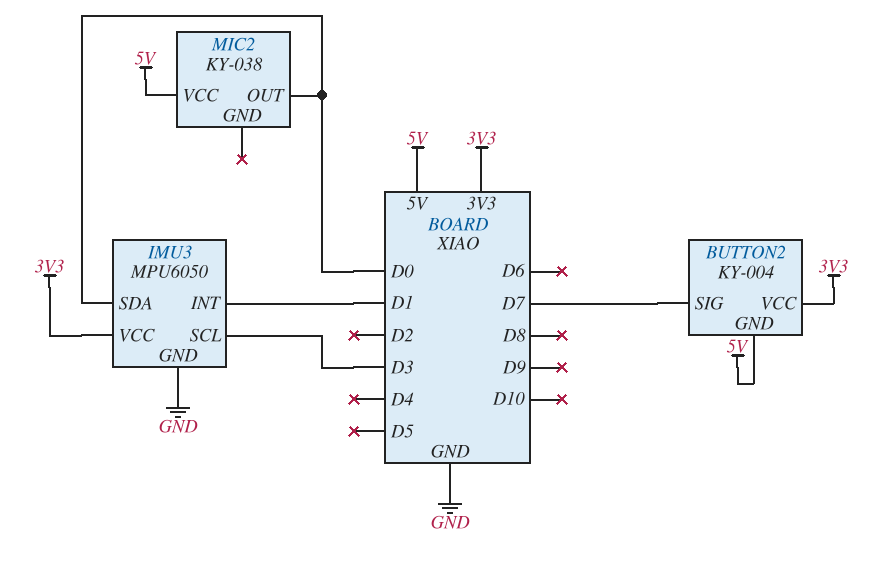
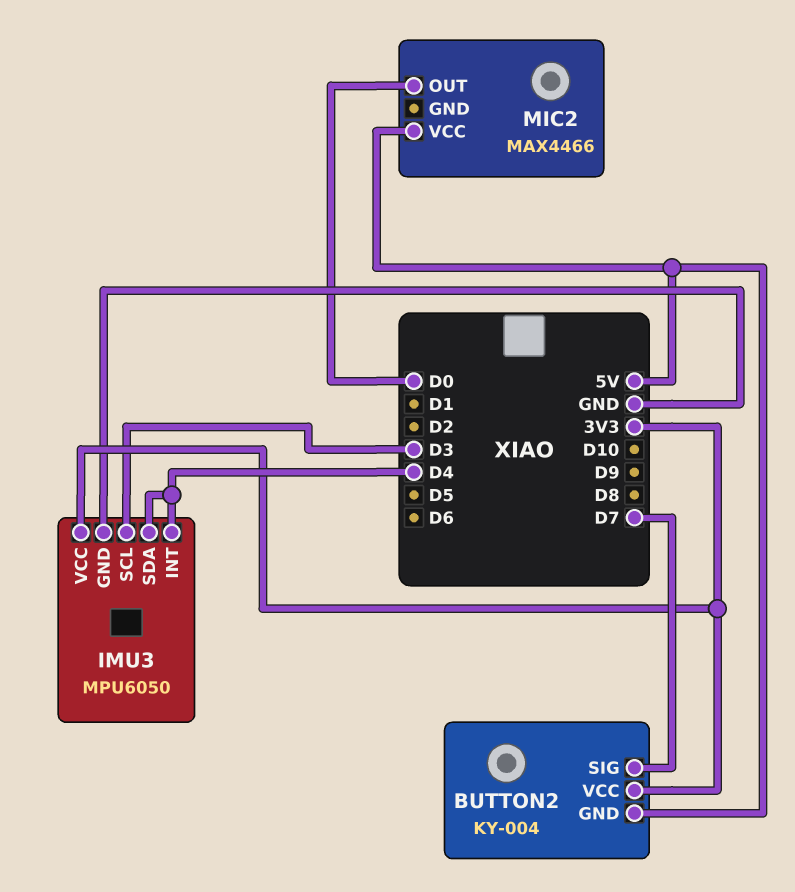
IMU3 pin INT: D1 -> D4
IMU3 pin SDA: D0 -> D4
MIC2: KY-038 -> MAX4466

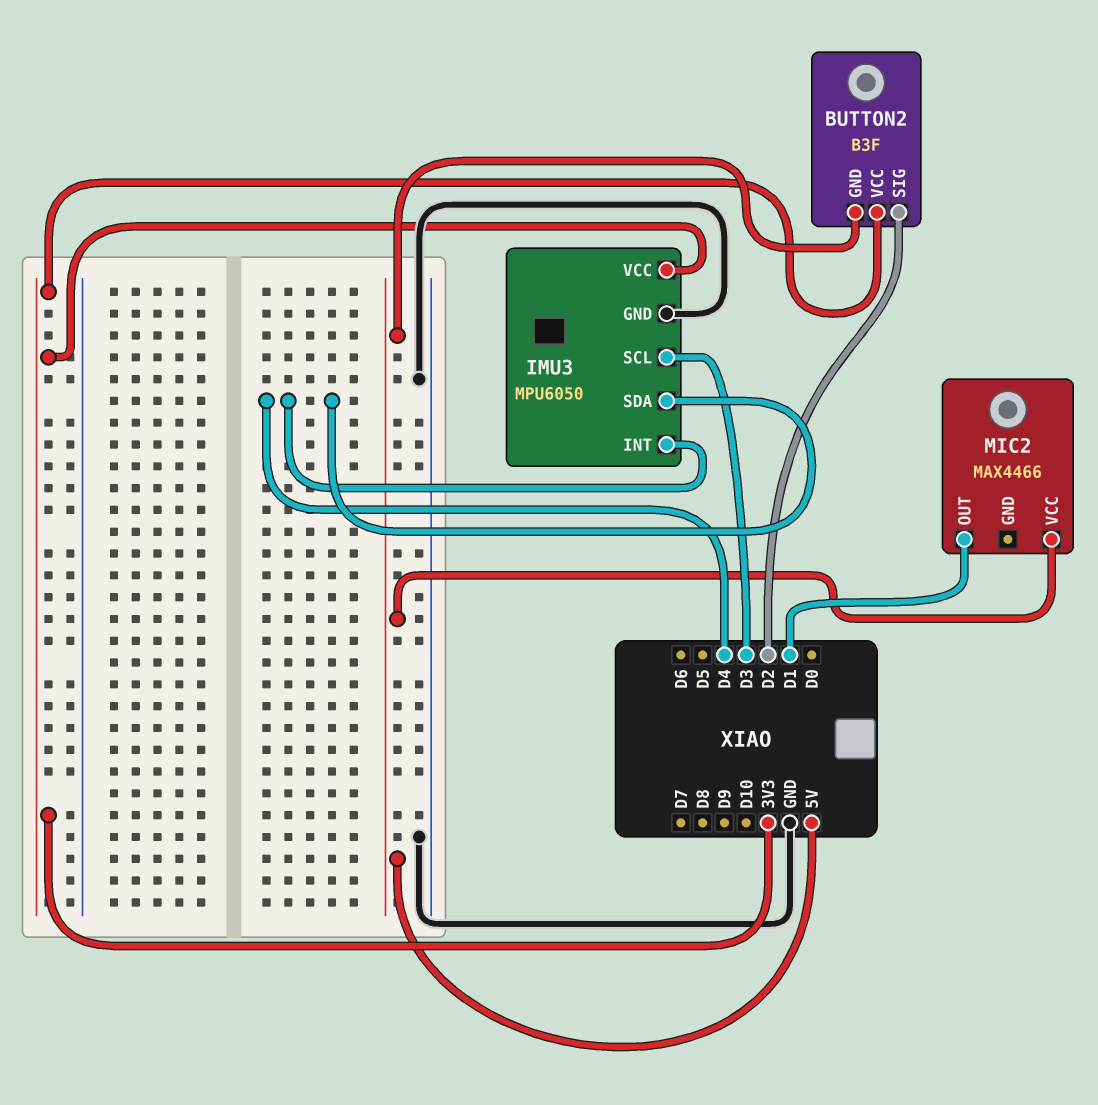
BUTTON2: KY-004 -> B3F
BUTTON2 pin SIG: D7 -> D2
MIC2 pin OUT: D0 -> D1

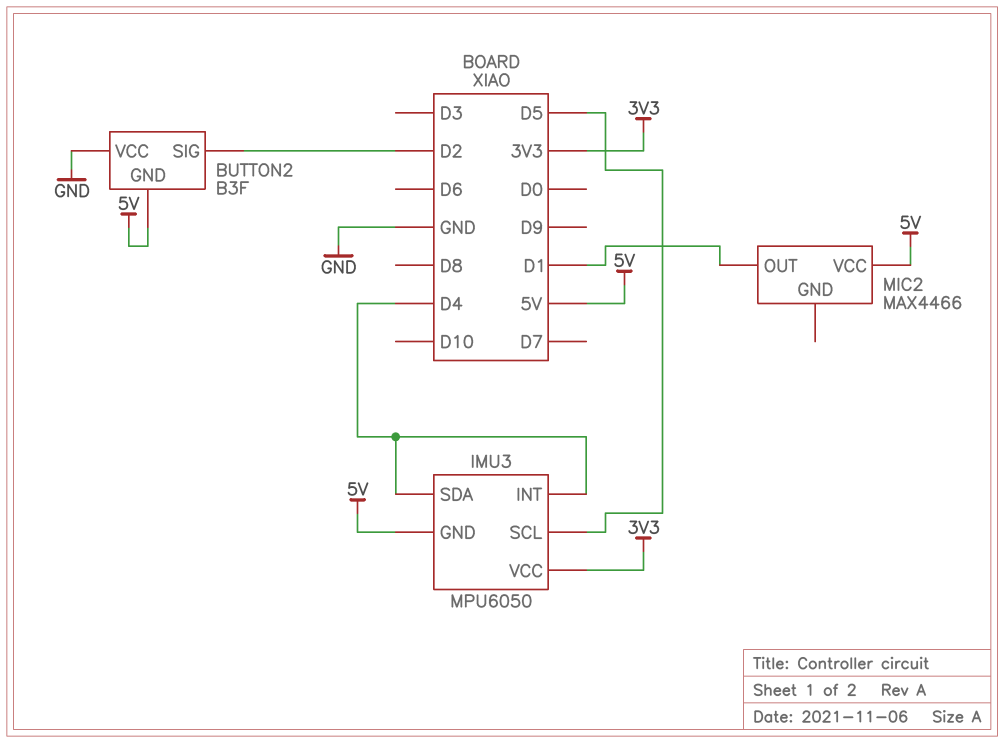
BUTTON2 pin VCC: 3V3 -> GND
IMU3 pin GND: GND -> 5V
IMU3 pin SCL: D3 -> D5

